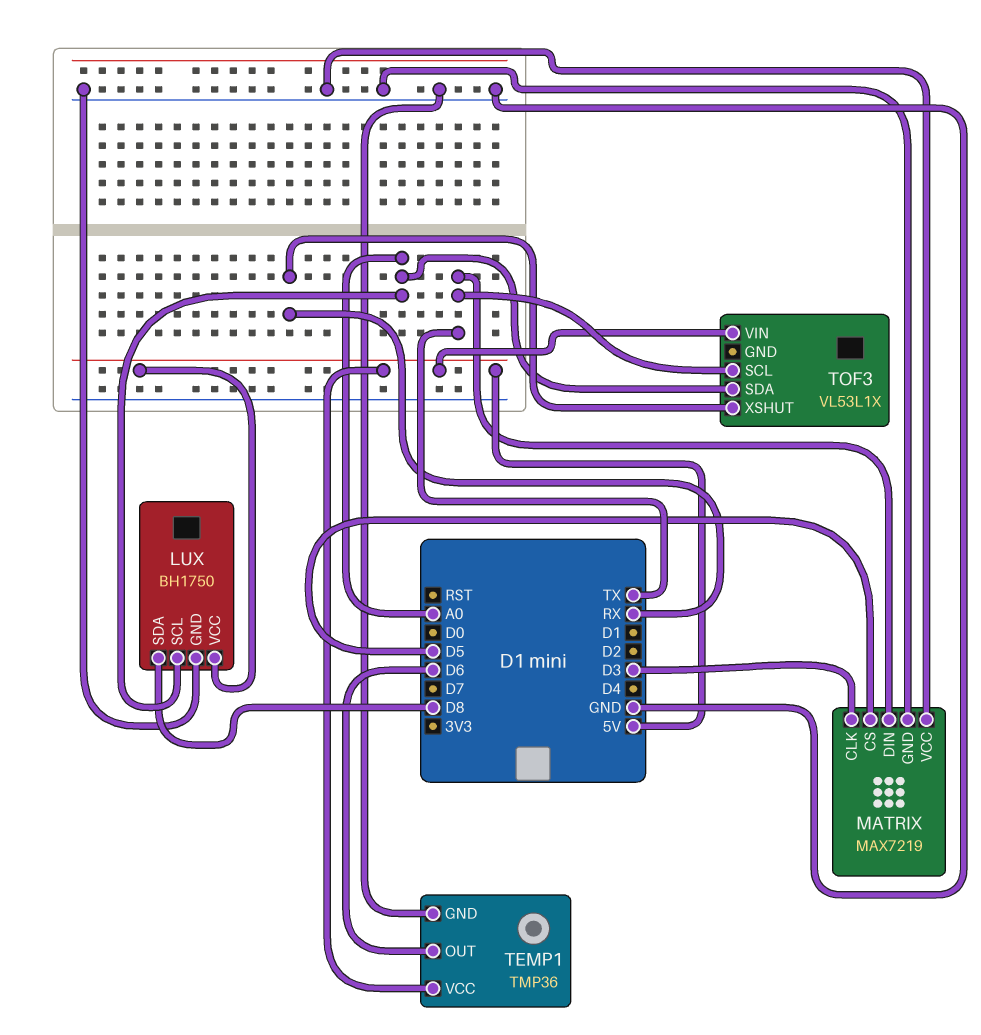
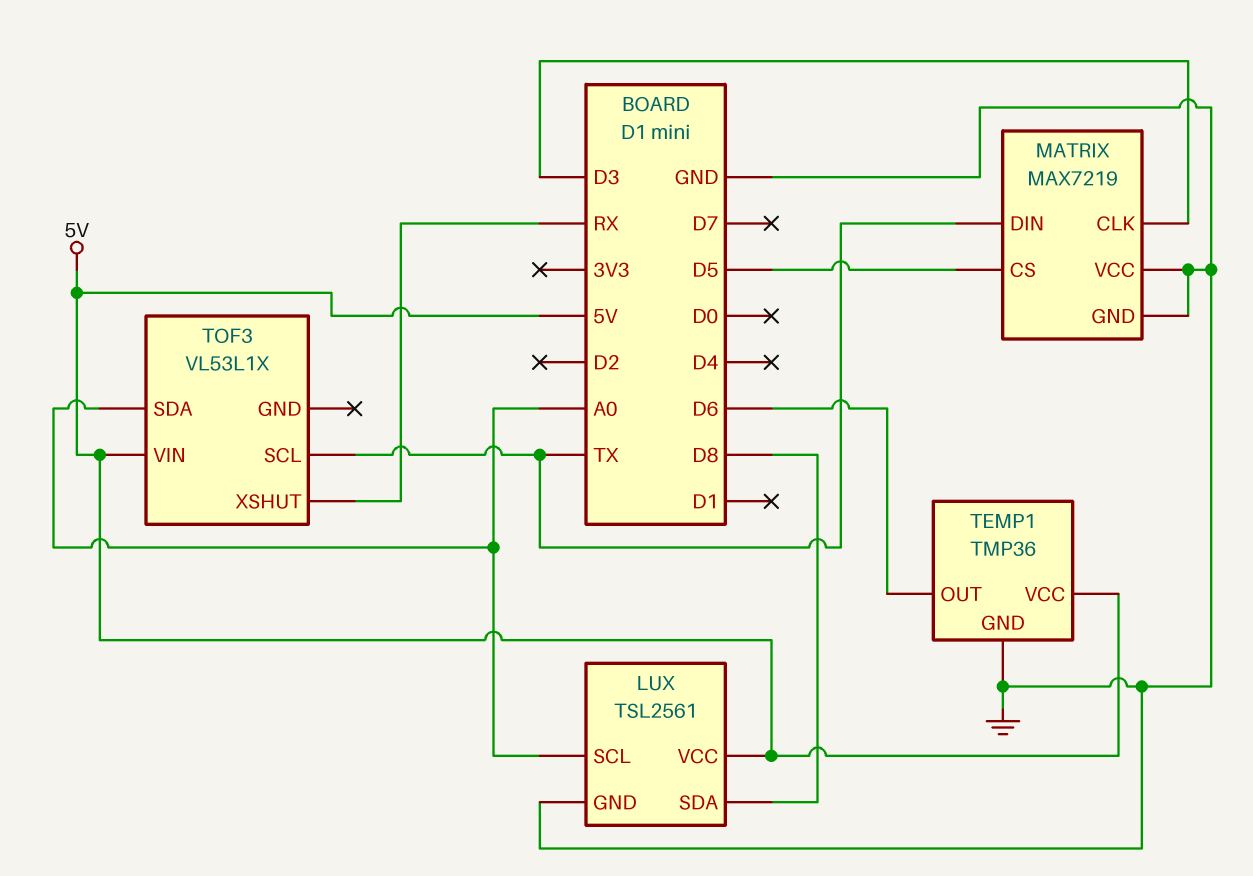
LUX: BH1750 -> TSL2561

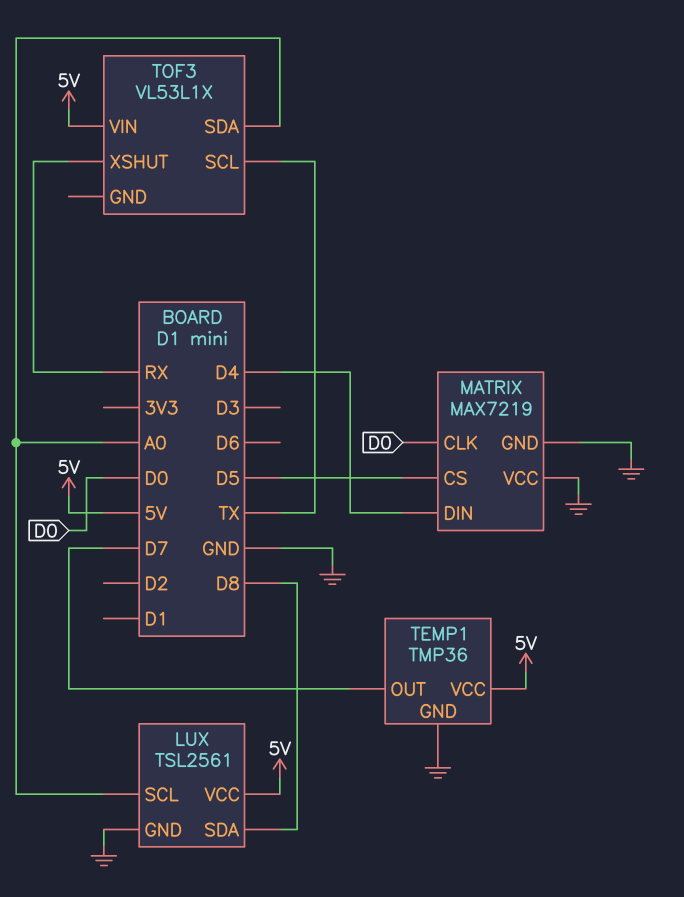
MATRIX pin CLK: D3 -> D0
MATRIX pin DIN: TX -> D4
TEMP1 pin OUT: D6 -> D7

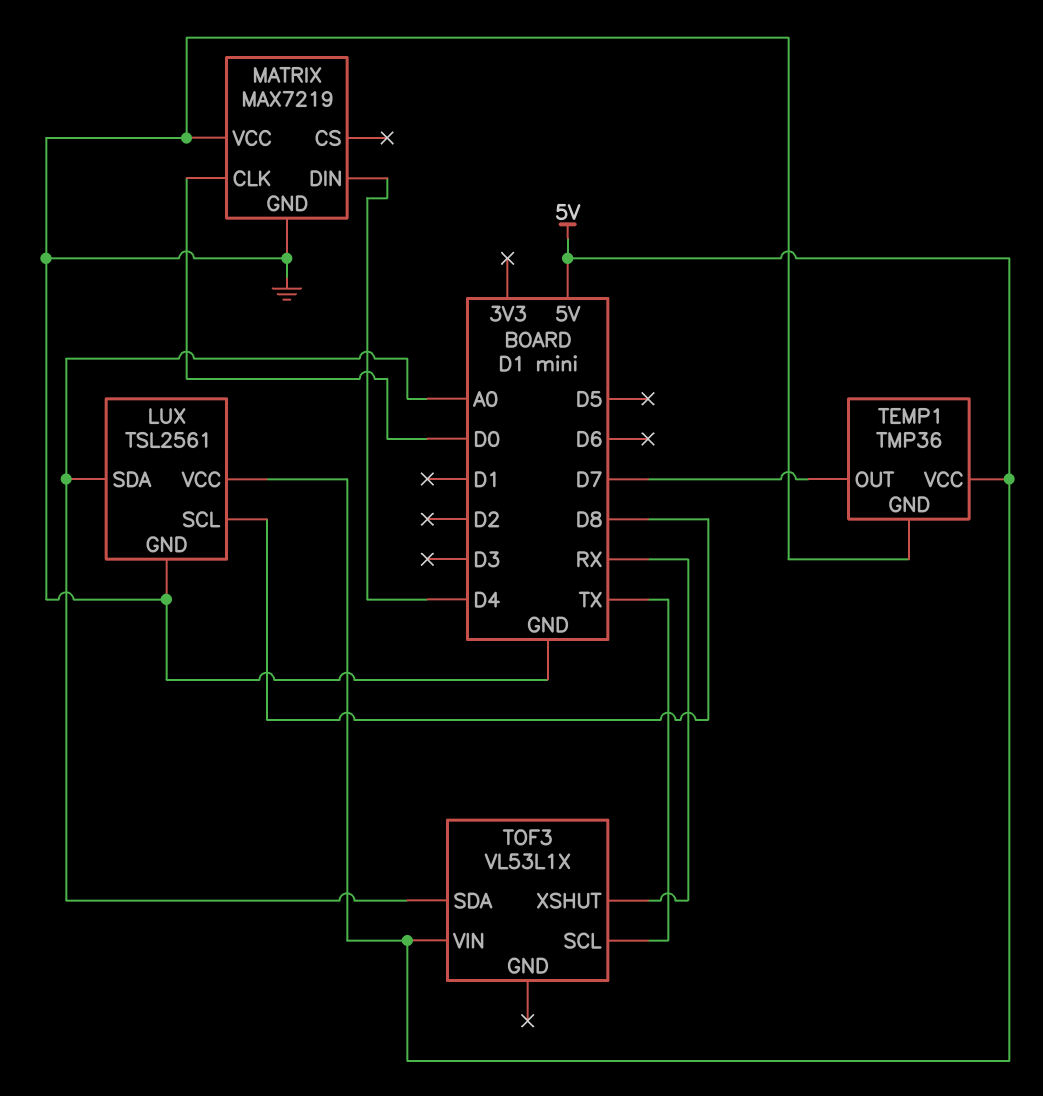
LUX pin SCL: A0 -> D8
LUX pin SDA: D8 -> A0
MATRIX pin CS: D5 -> none

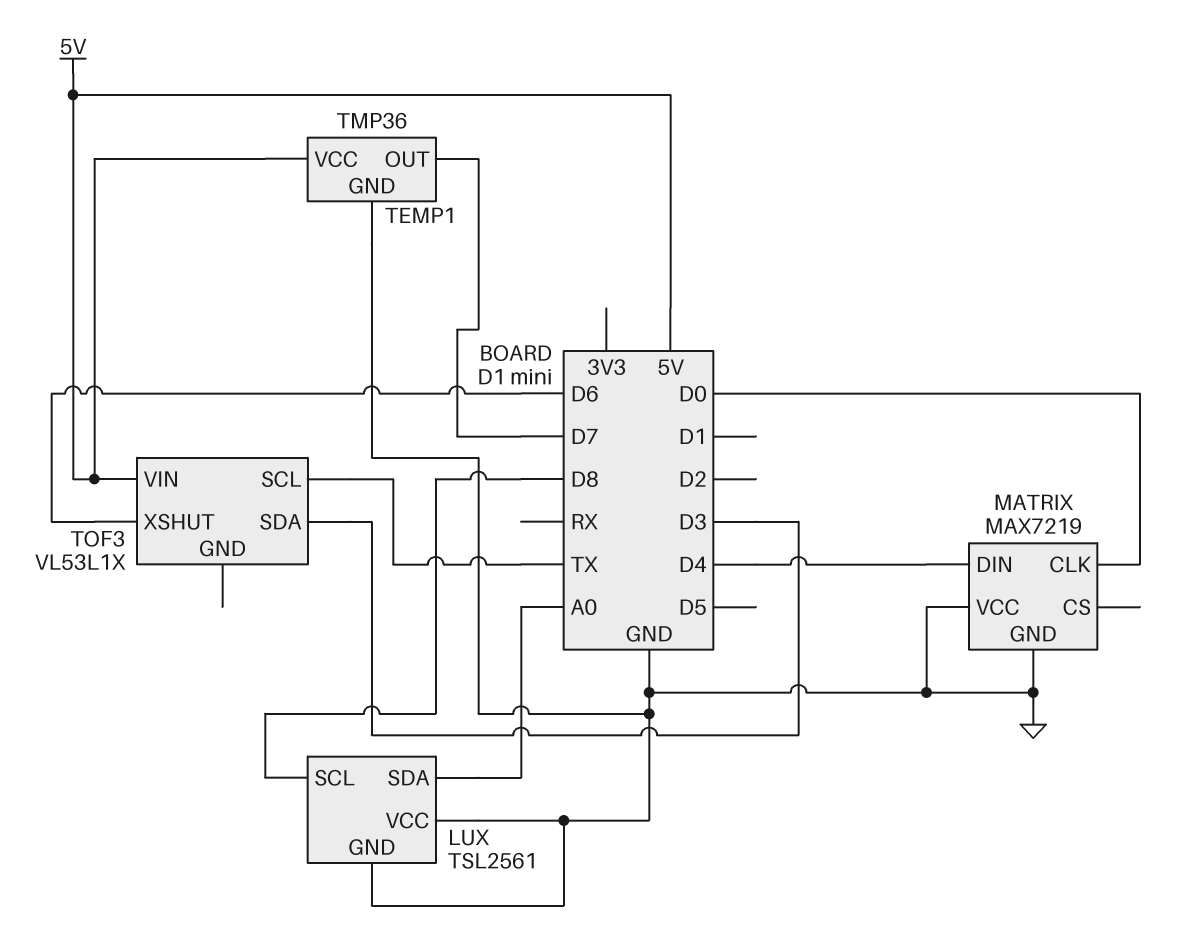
LUX pin VCC: 5V -> GND
TOF3 pin SDA: A0 -> D3
TOF3 pin XSHUT: RX -> D6

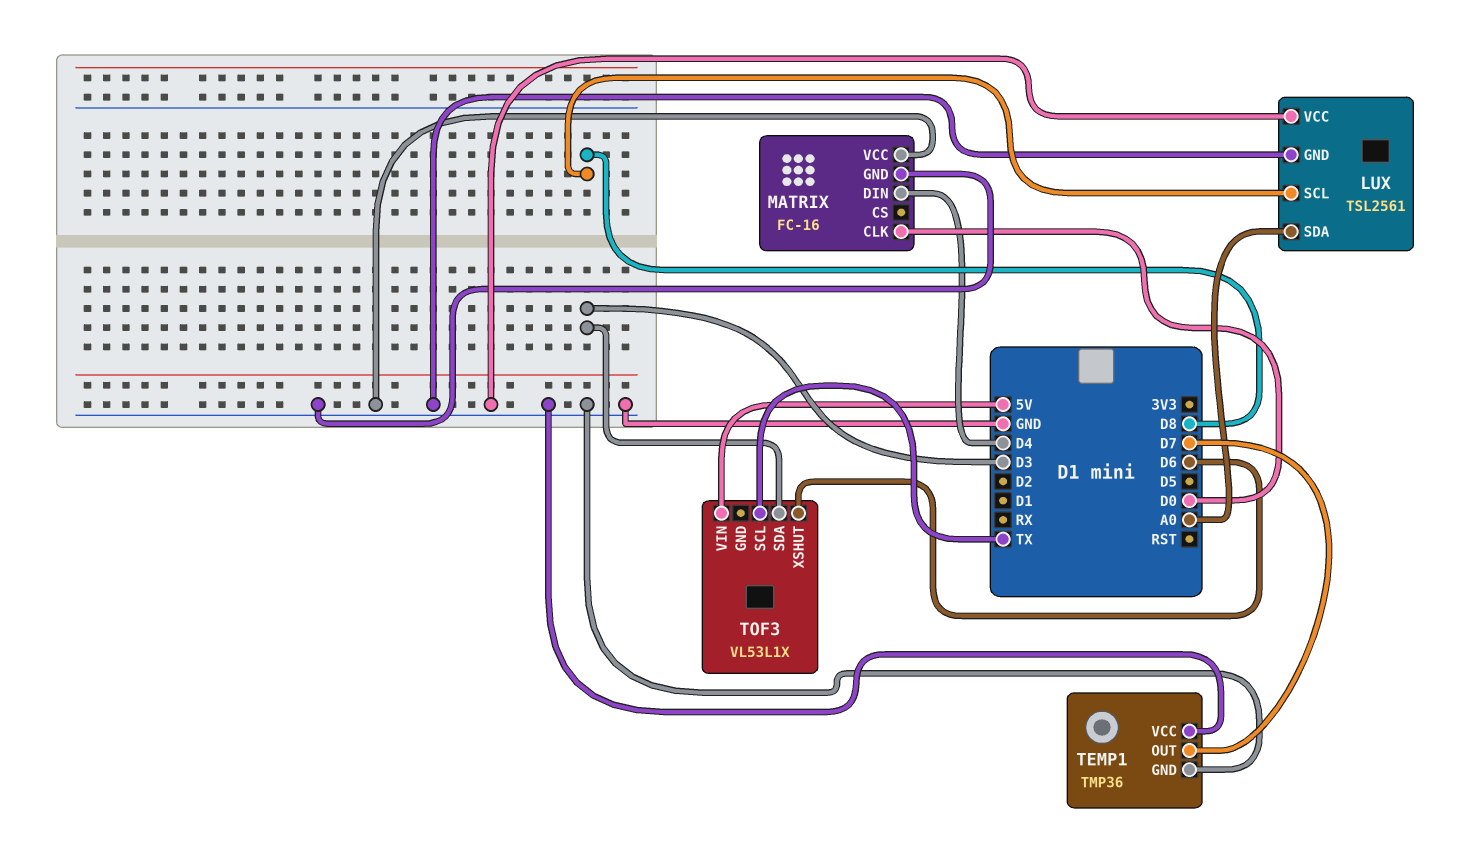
MATRIX: MAX7219 -> FC-16
TEMP1 pin VCC: 5V -> GND

